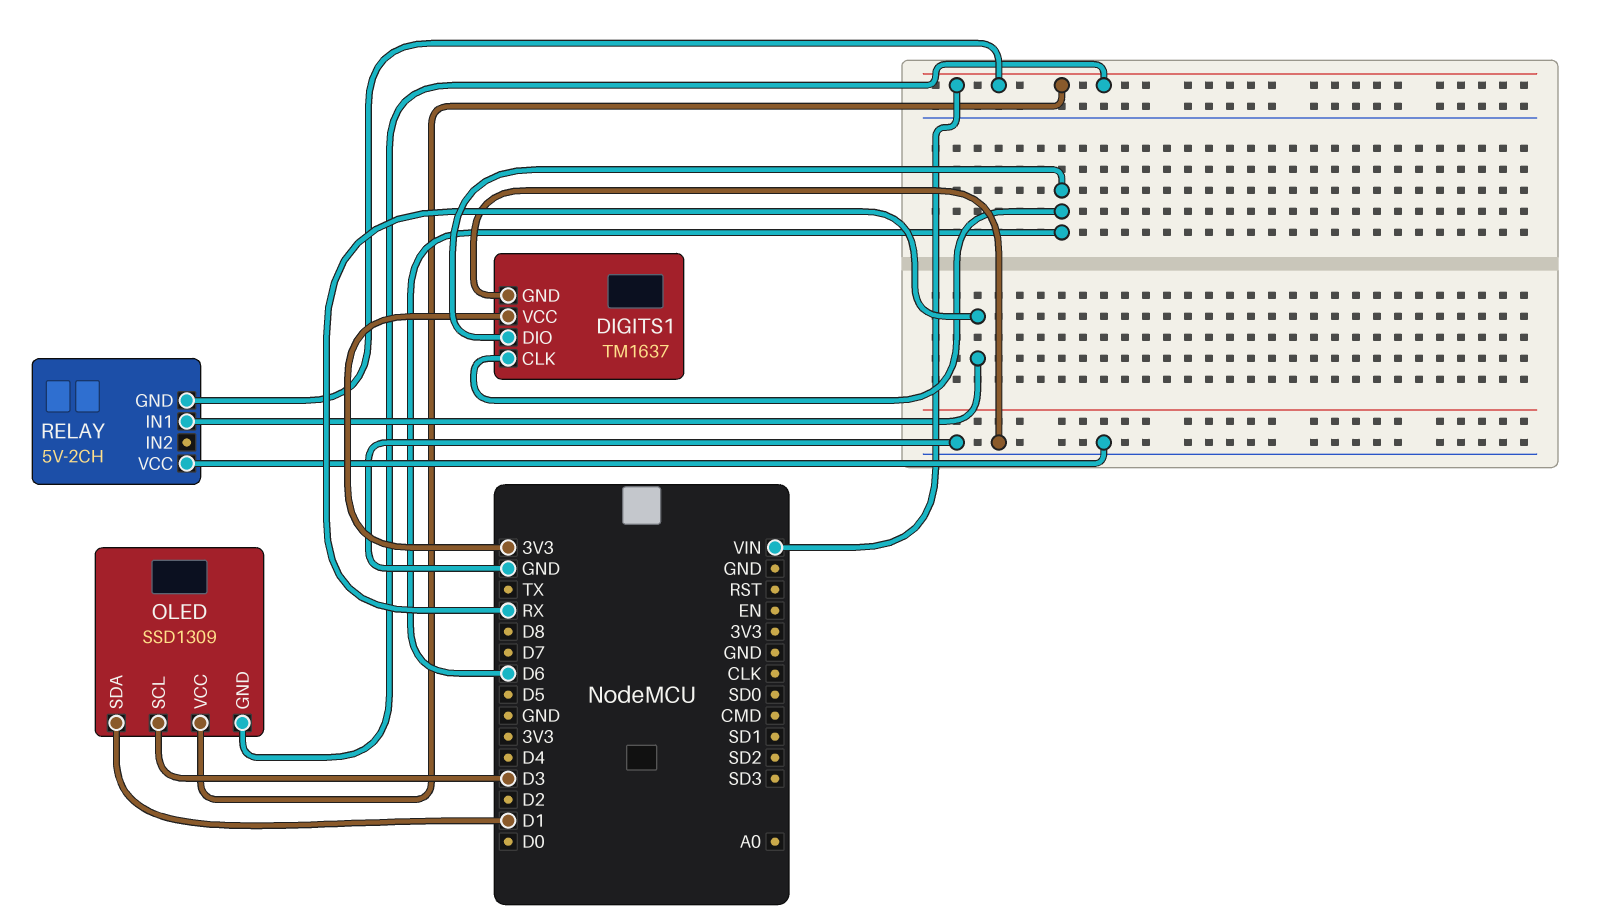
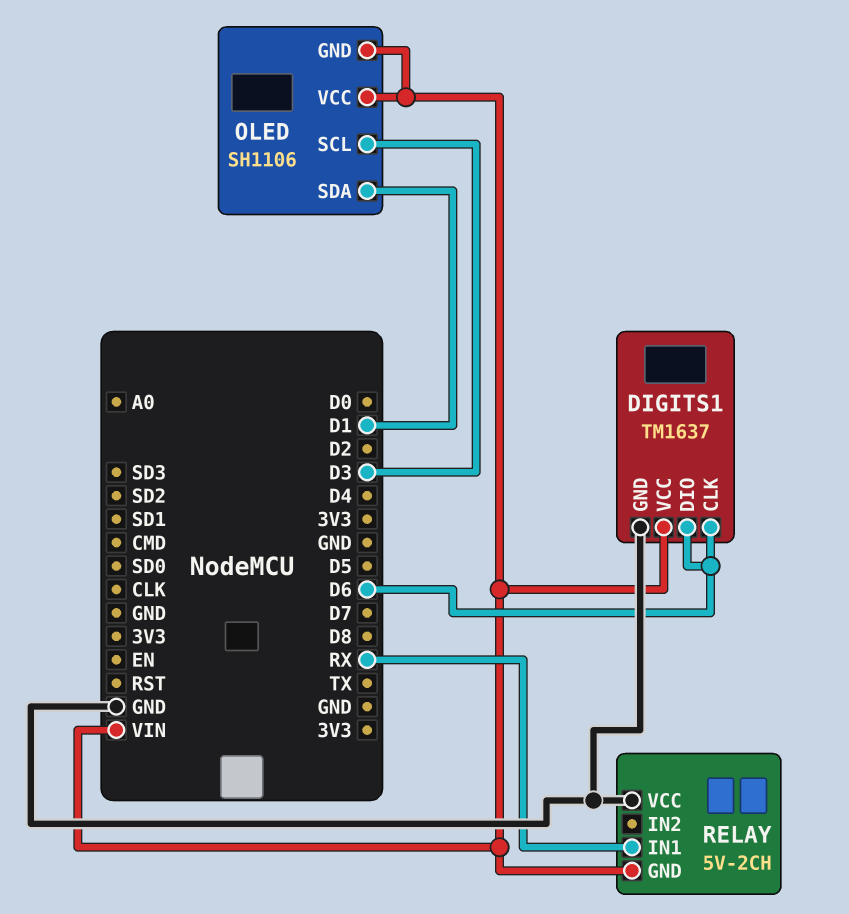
DIGITS1 pin VCC: 3V3 -> VIN
OLED: SSD1309 -> SH1106

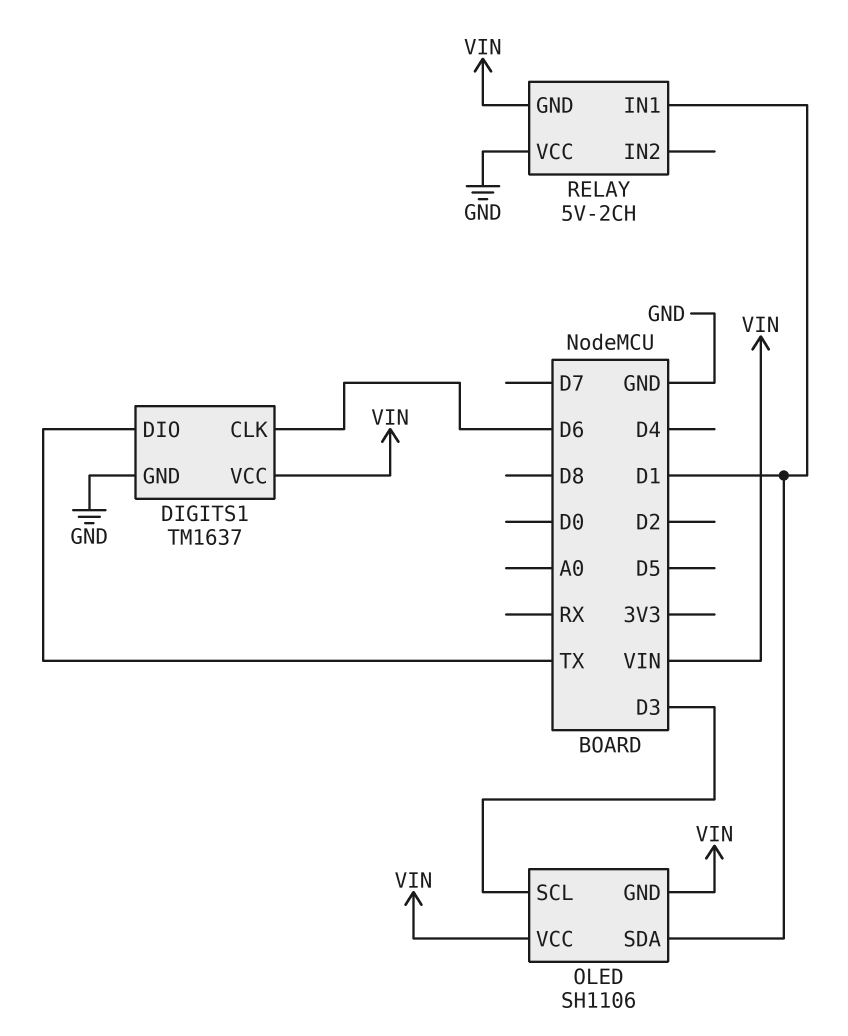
DIGITS1 pin DIO: D6 -> TX
RELAY pin IN1: RX -> D1

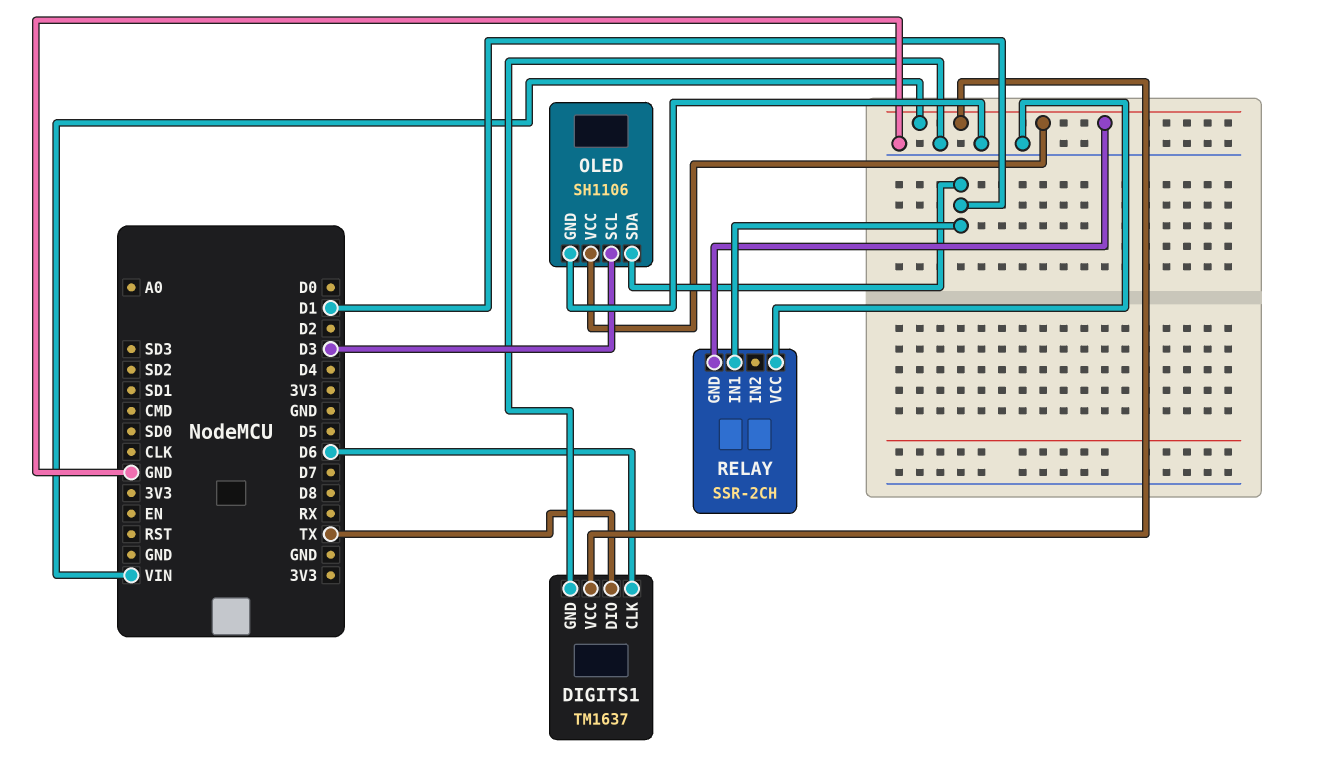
OLED pin GND: VIN -> GND
RELAY: 5V-2CH -> SSR-2CH

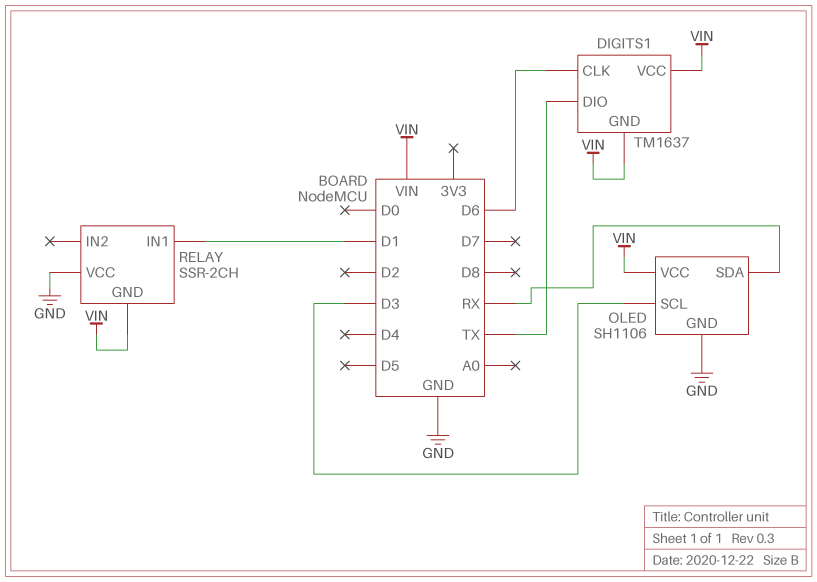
DIGITS1 pin GND: GND -> VIN
OLED pin SDA: D1 -> RX

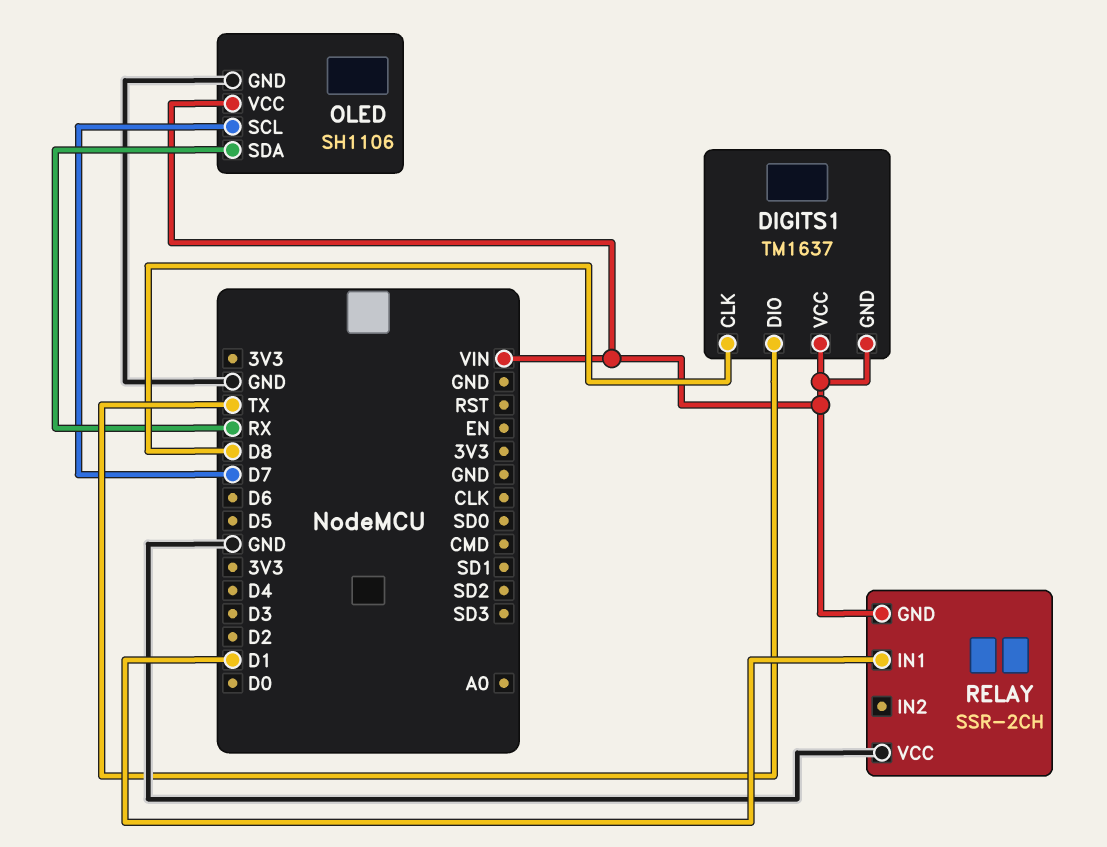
DIGITS1 pin CLK: D6 -> D8
OLED pin SCL: D3 -> D7

